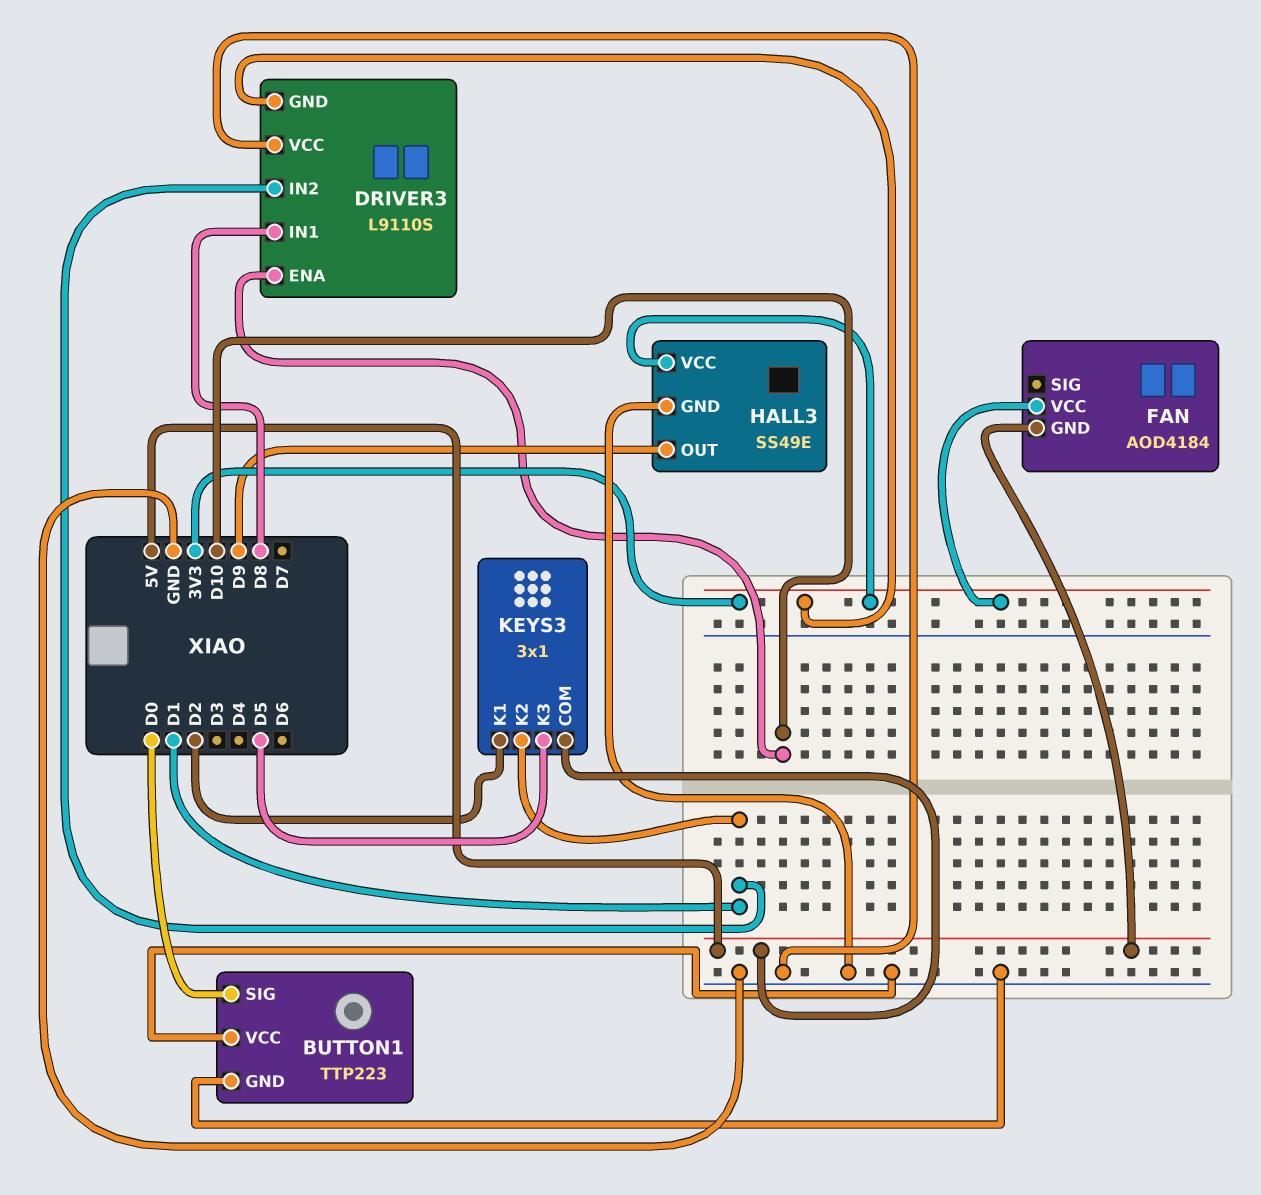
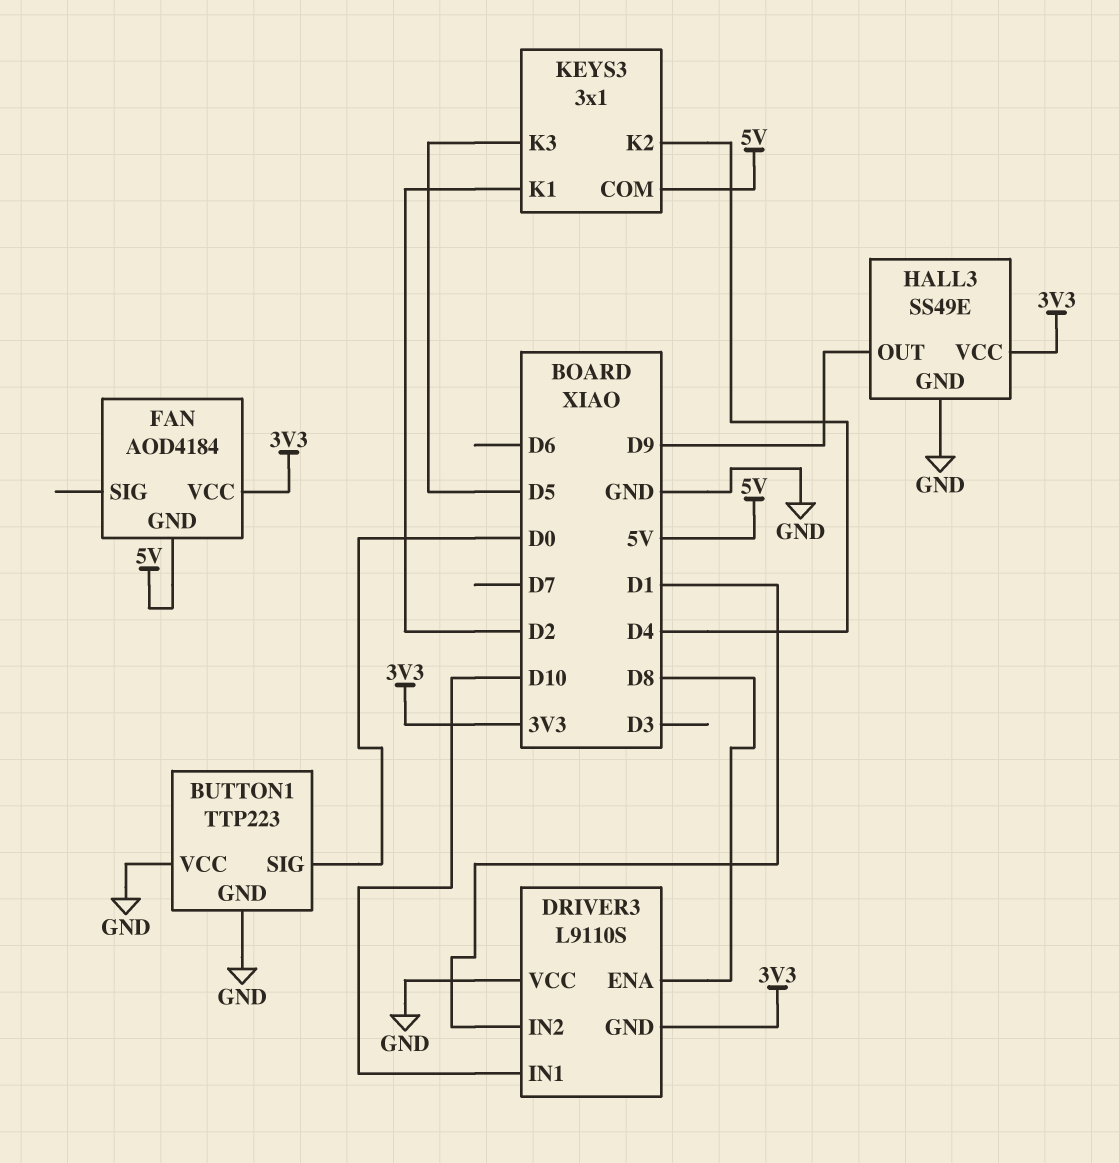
DRIVER3 pin ENA: D10 -> D8
DRIVER3 pin IN1: D8 -> D10
KEYS3 pin K2: D1 -> D4

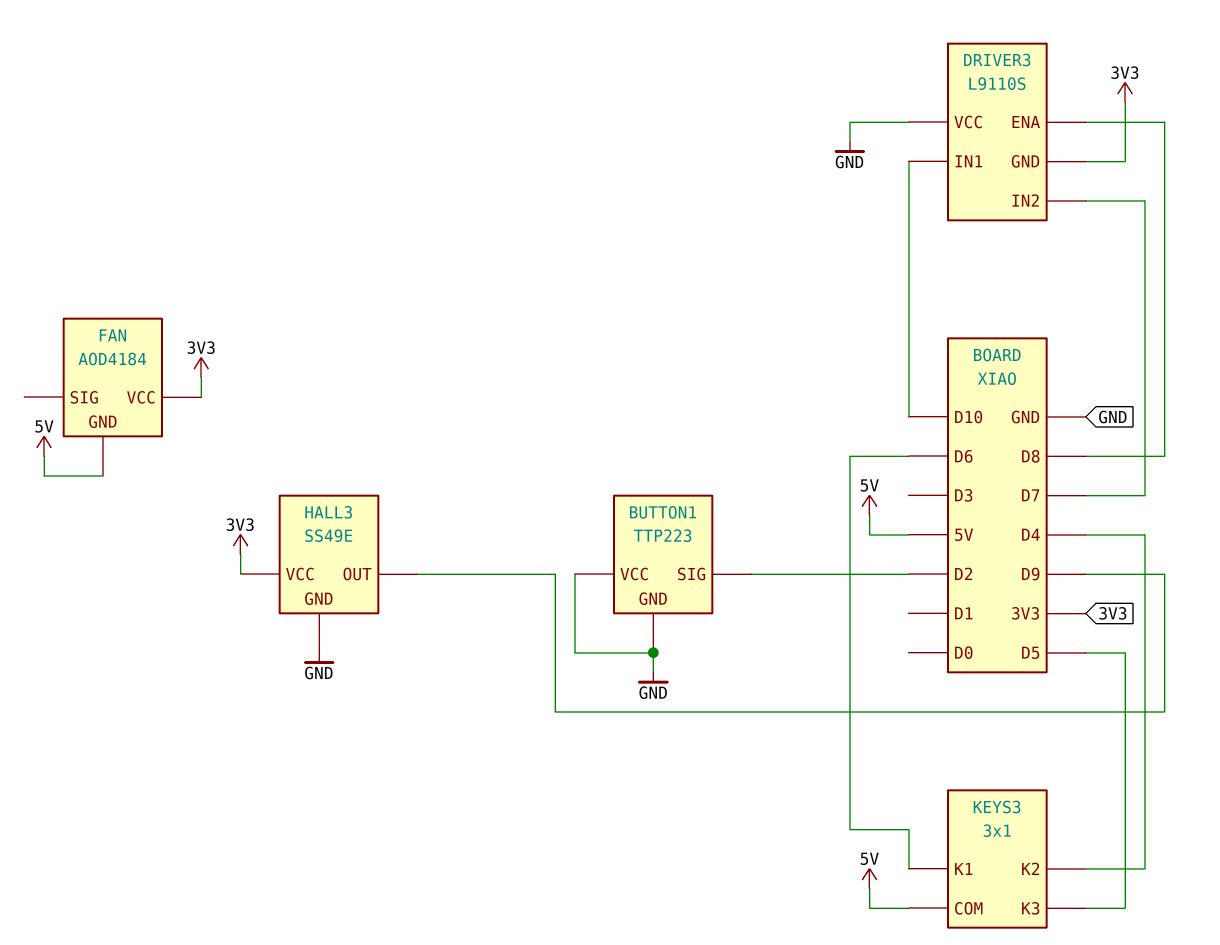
BUTTON1 pin SIG: D0 -> D2
DRIVER3 pin IN2: D1 -> D7
KEYS3 pin K1: D2 -> D6

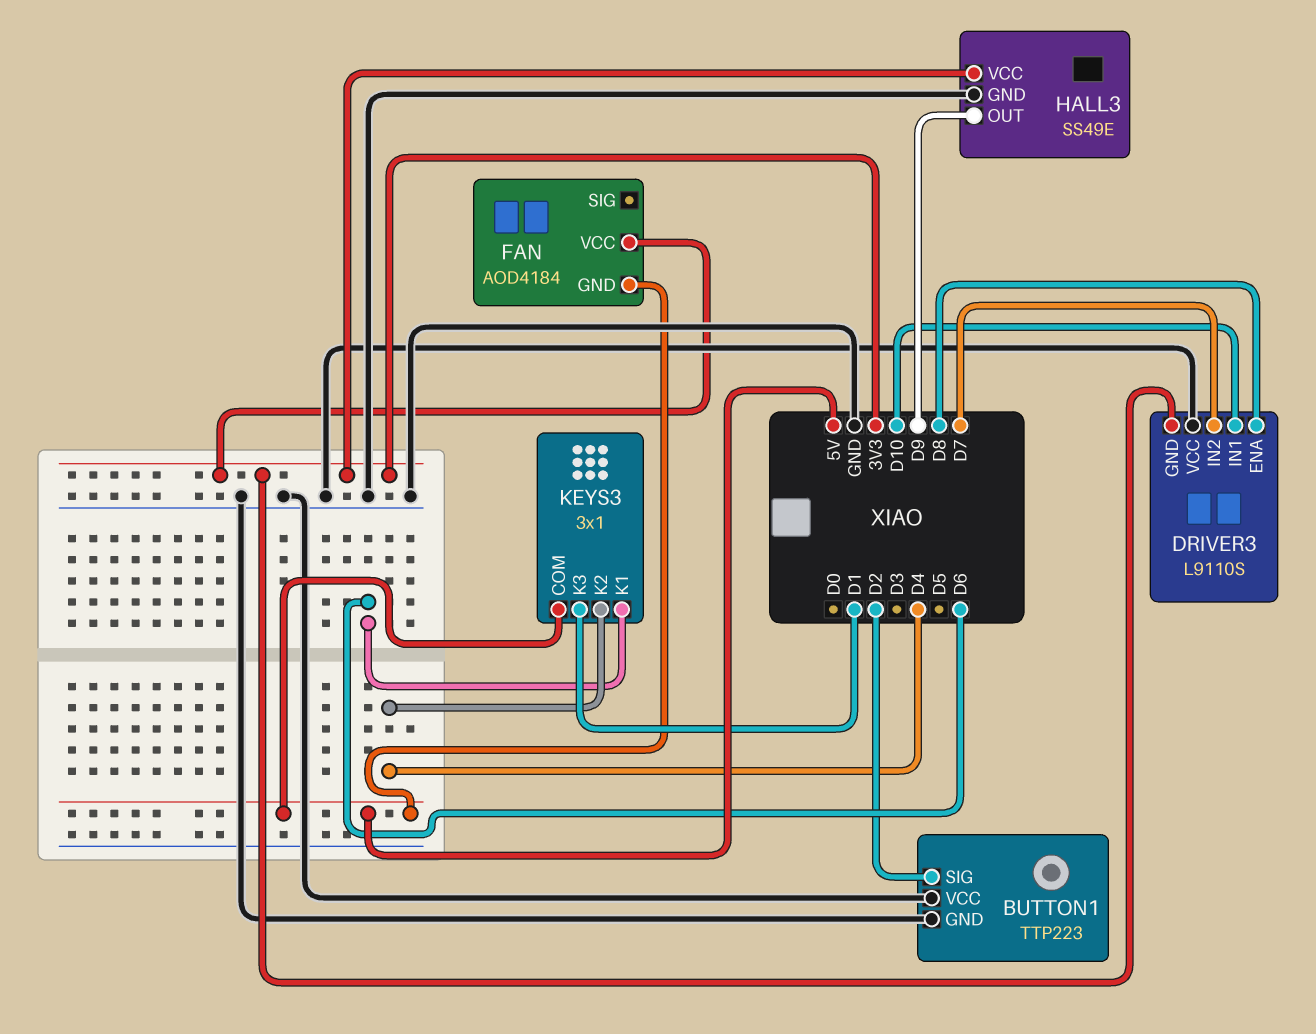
KEYS3 pin K3: D5 -> D1

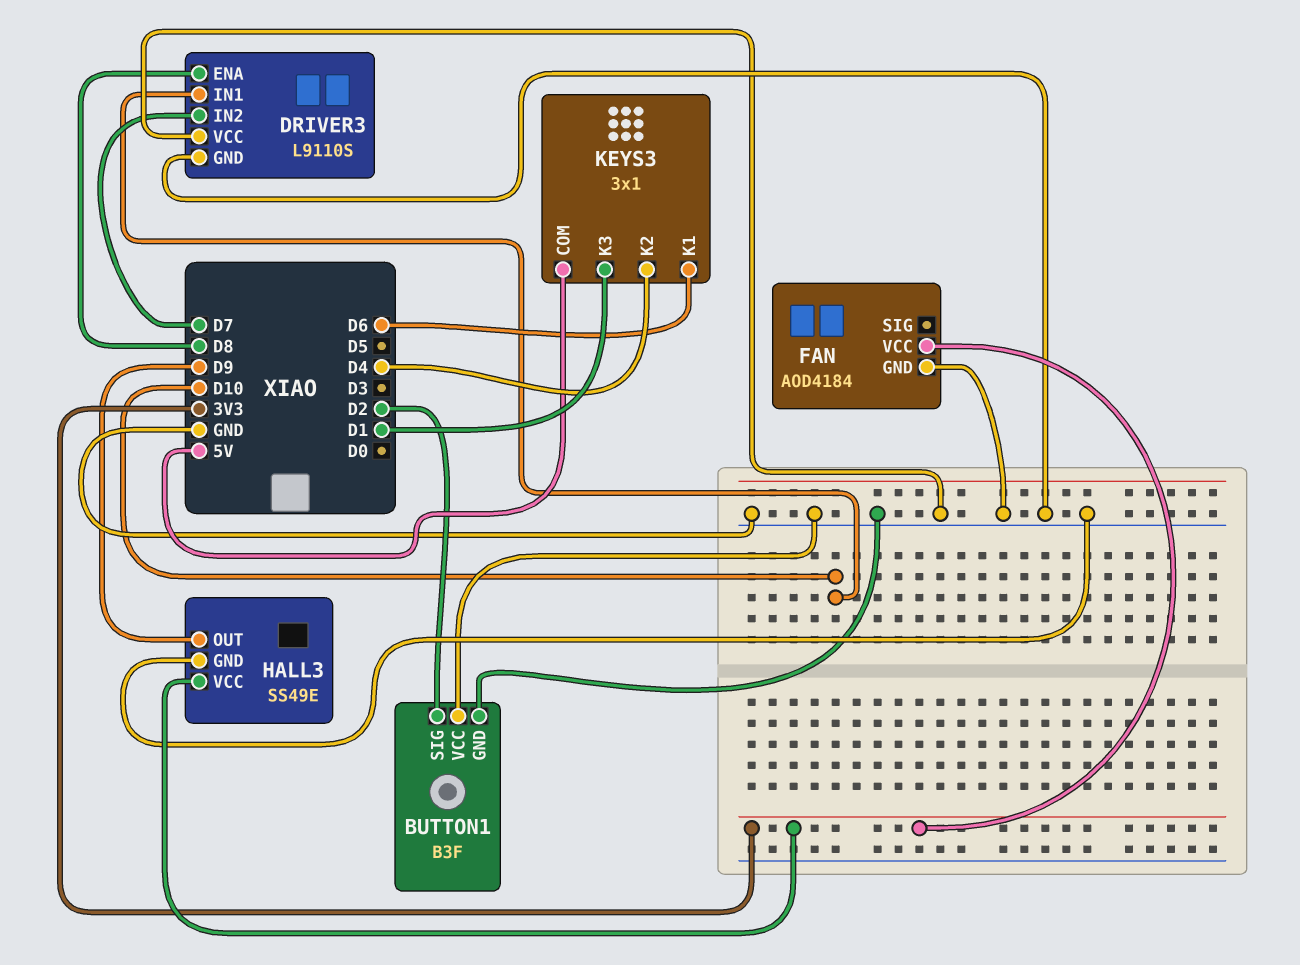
BUTTON1: TTP223 -> B3F
DRIVER3 pin GND: 3V3 -> GND
FAN pin GND: 5V -> GND

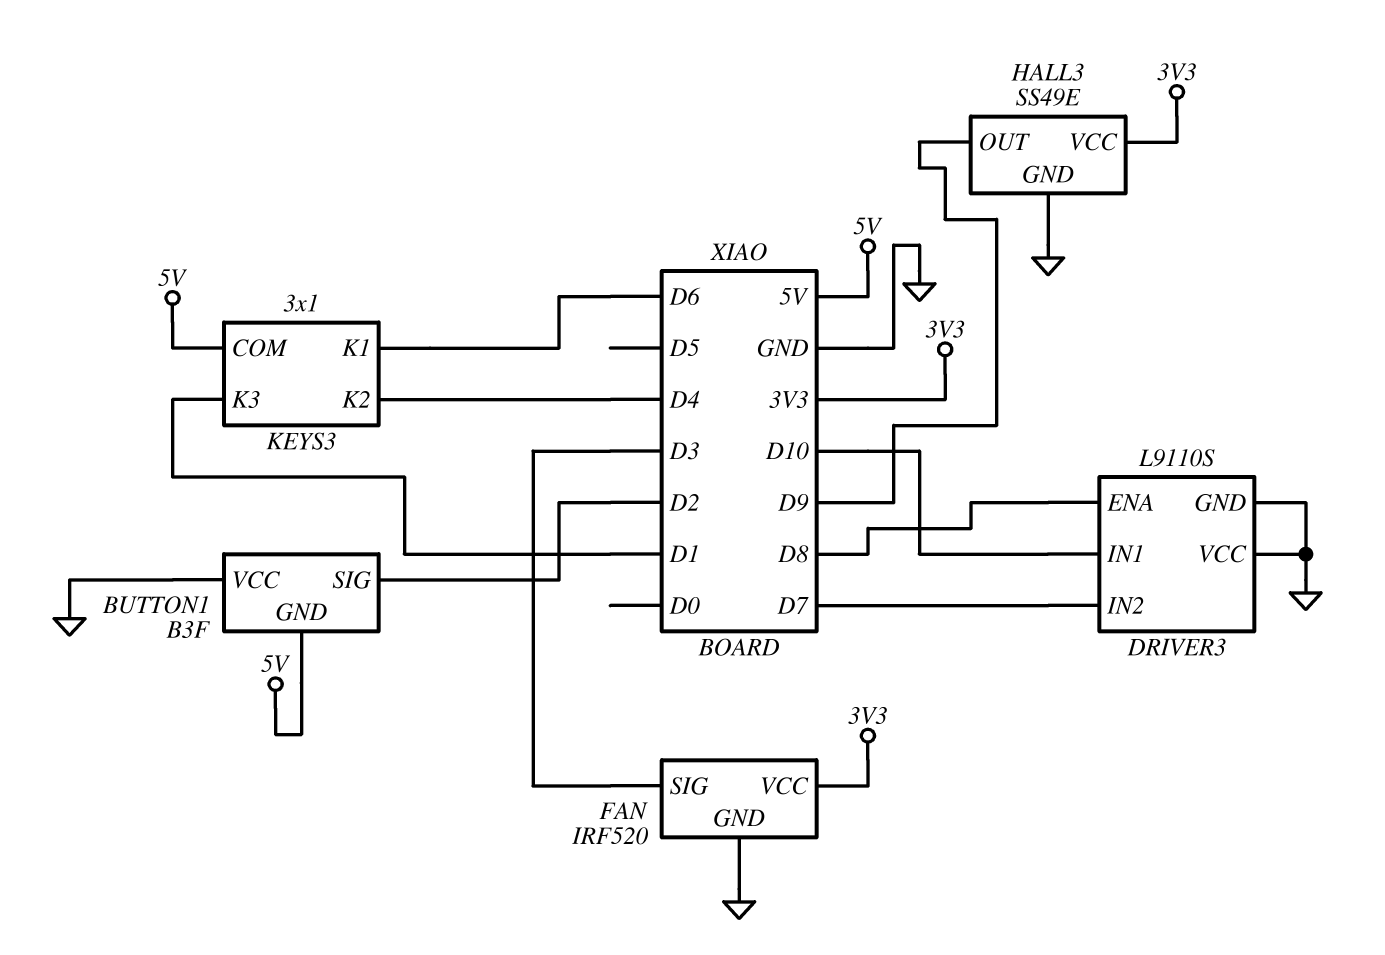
BUTTON1 pin GND: GND -> 5V
FAN: AOD4184 -> IRF520
FAN pin SIG: none -> D3

